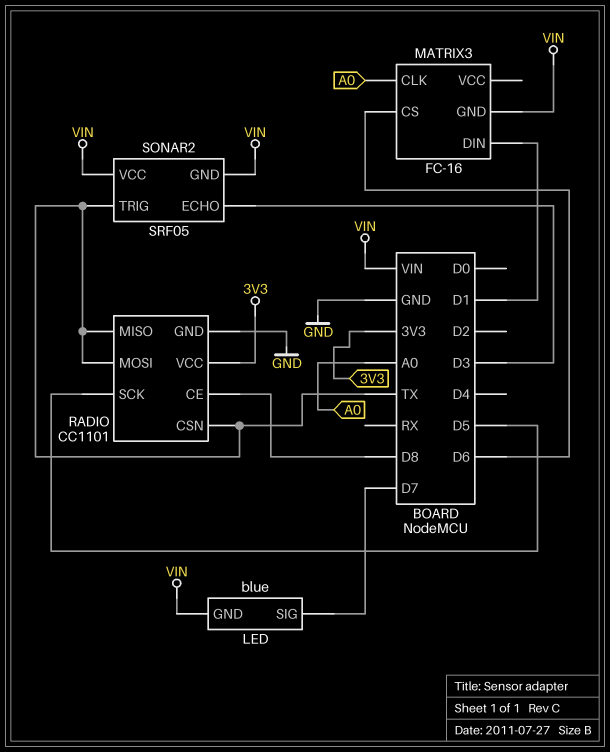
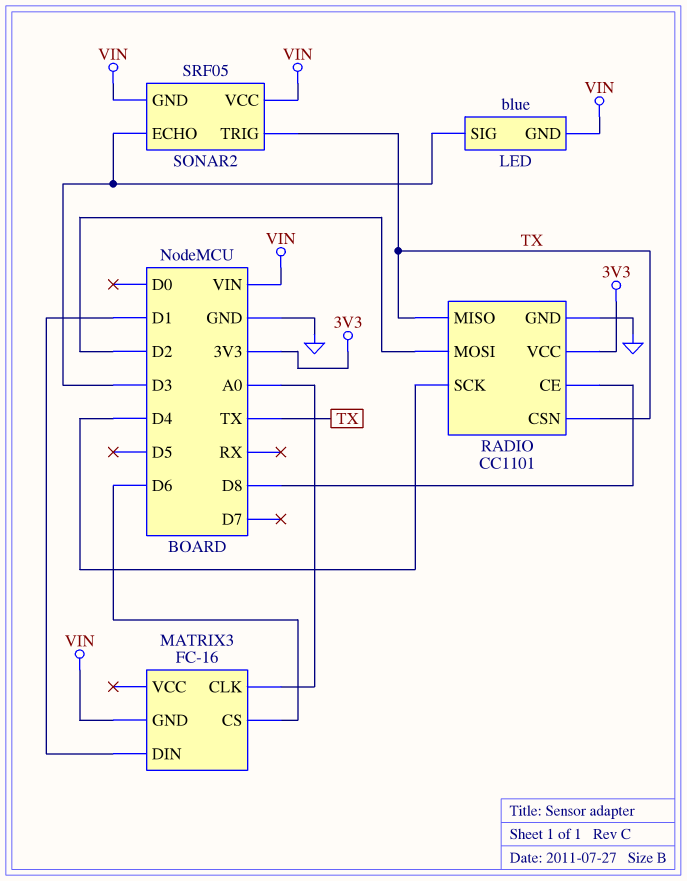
LED pin SIG: D7 -> D3
RADIO pin MOSI: TX -> D2
RADIO pin SCK: D5 -> D4

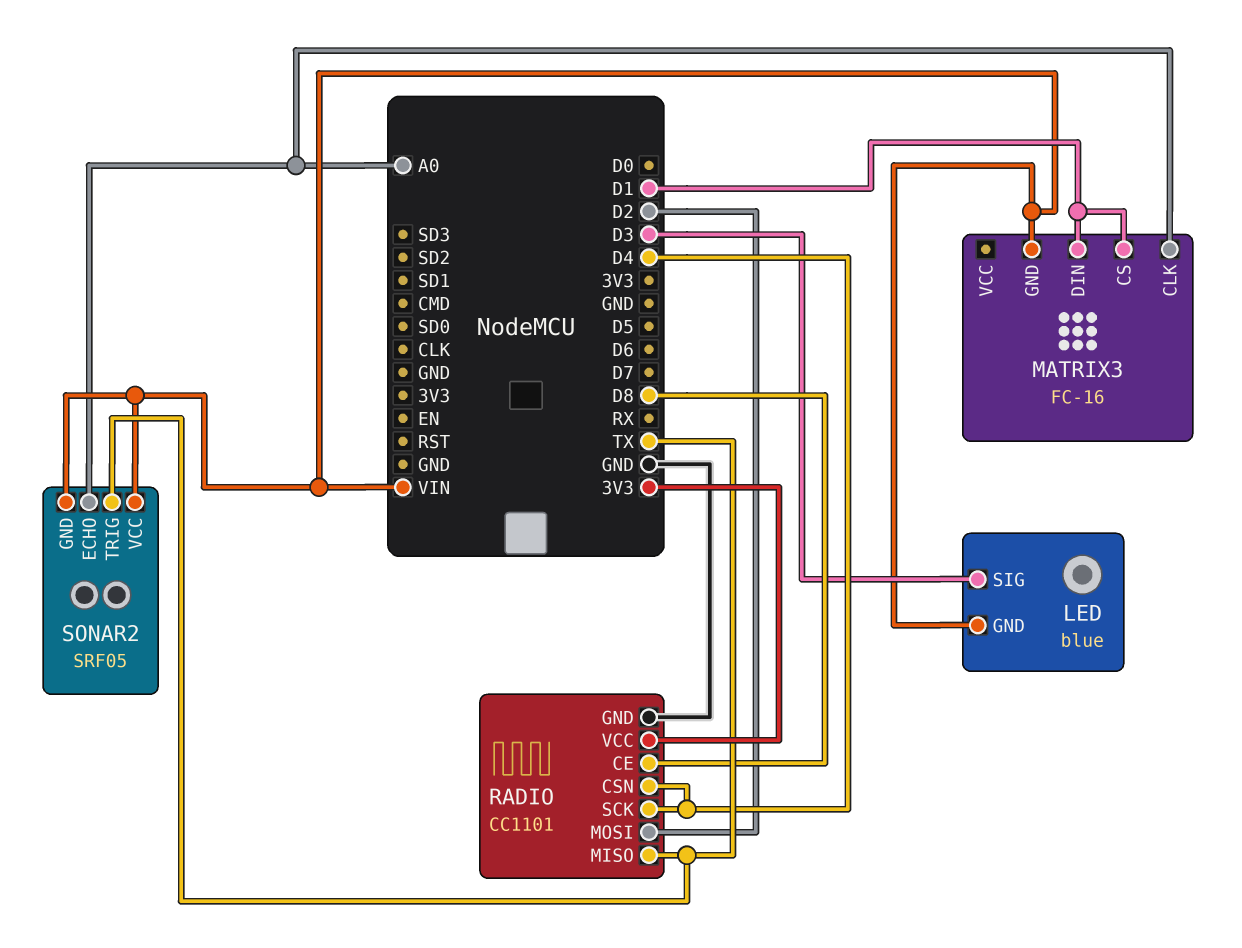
MATRIX3 pin CS: D6 -> D1
RADIO pin CSN: TX -> D4
SONAR2 pin ECHO: D3 -> A0

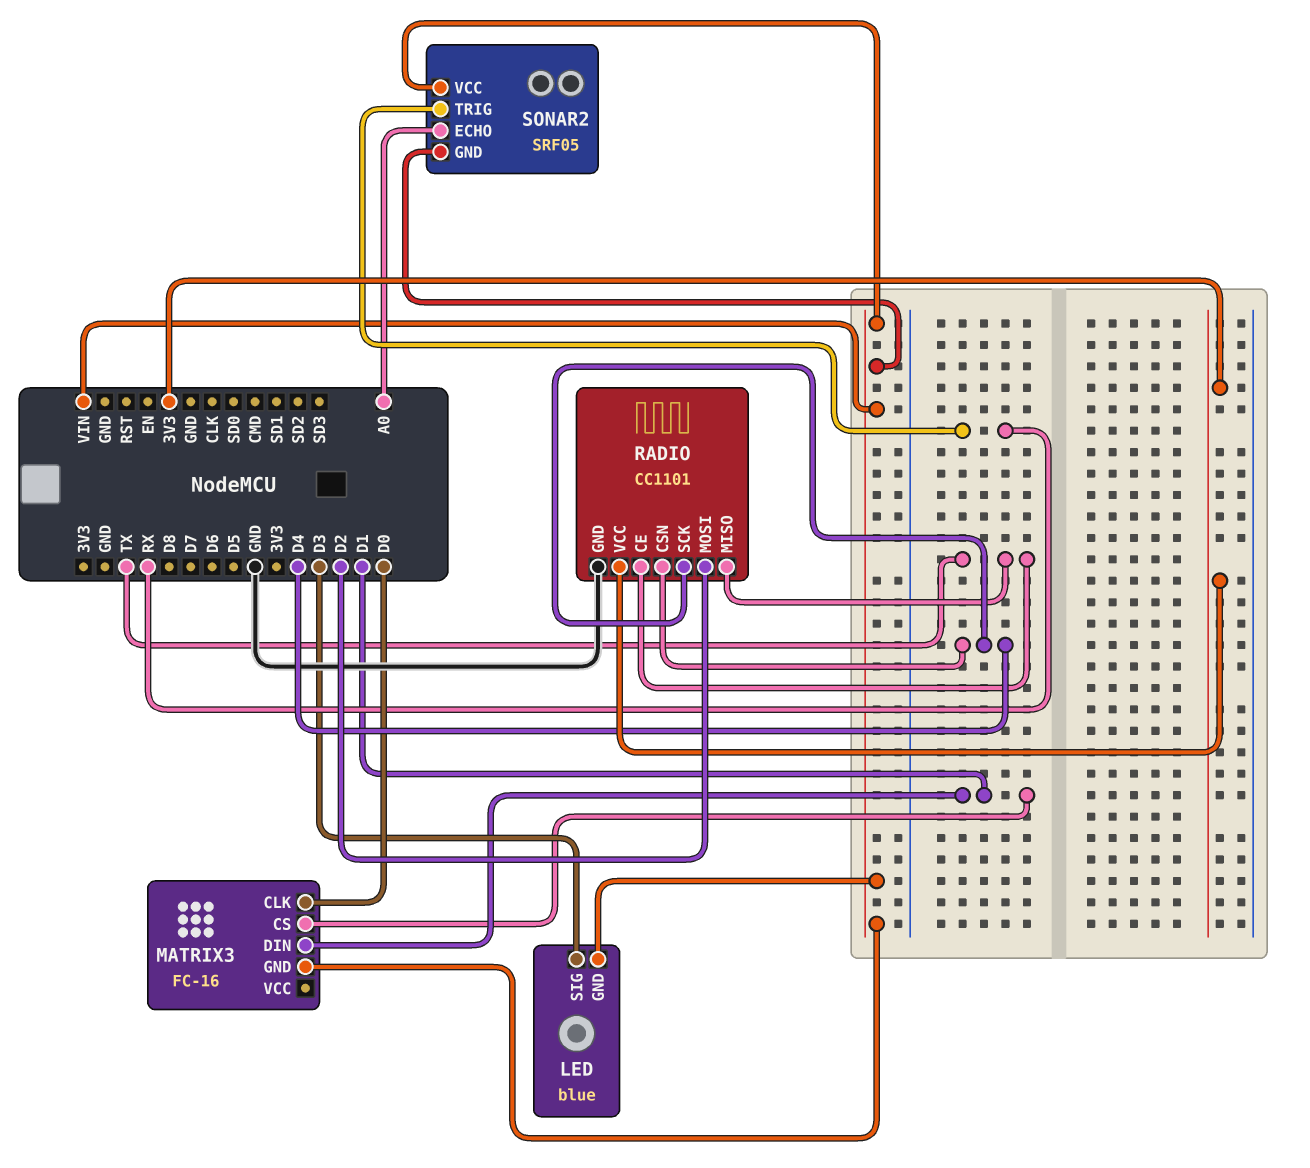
MATRIX3 pin CLK: A0 -> D0
RADIO pin CE: D8 -> TX
SONAR2 pin TRIG: TX -> RX

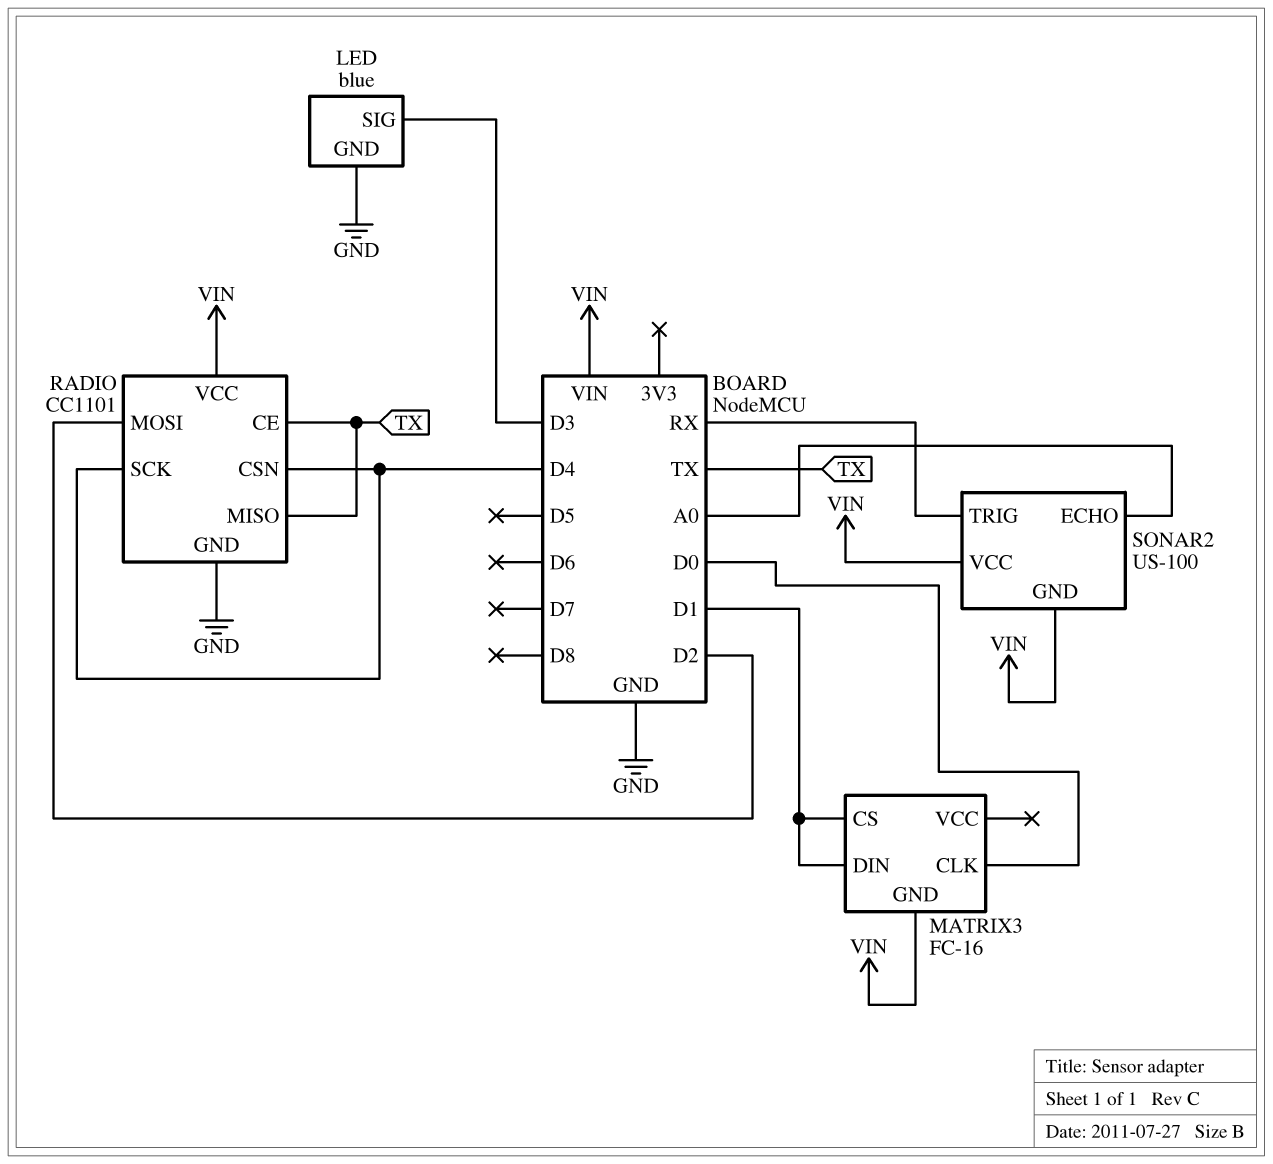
LED pin GND: VIN -> GND
RADIO pin VCC: 3V3 -> VIN
SONAR2: SRF05 -> US-100

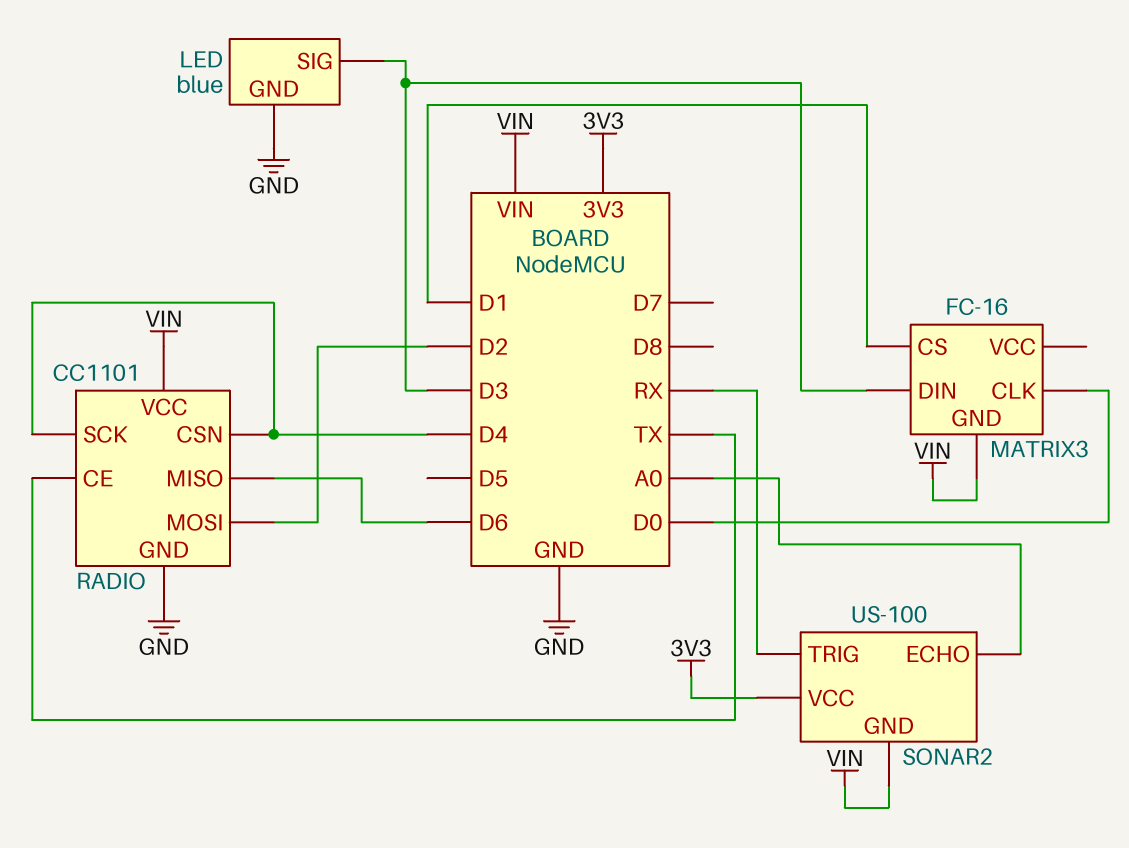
MATRIX3 pin DIN: D1 -> D3
RADIO pin MISO: TX -> D6
SONAR2 pin VCC: VIN -> 3V3

